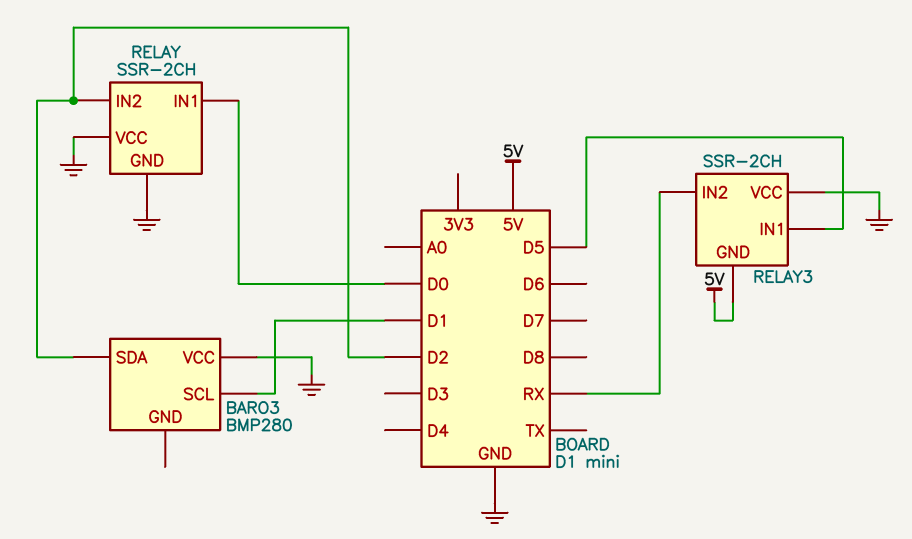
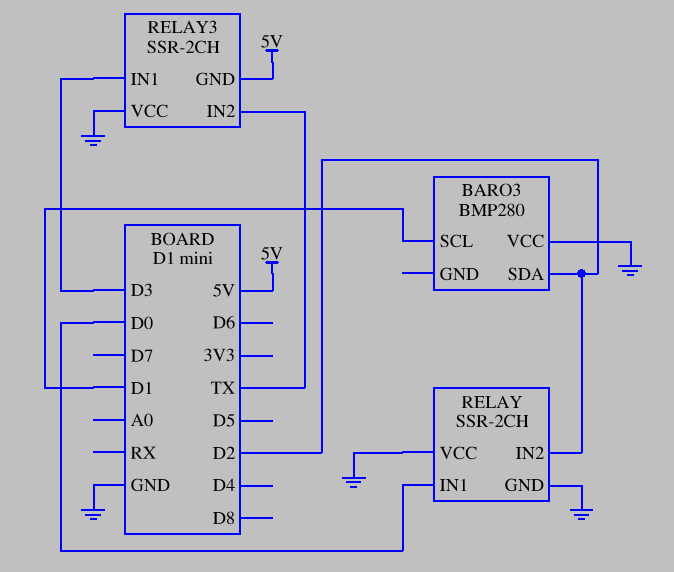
RELAY3 pin IN1: D5 -> D3
RELAY3 pin IN2: RX -> TX

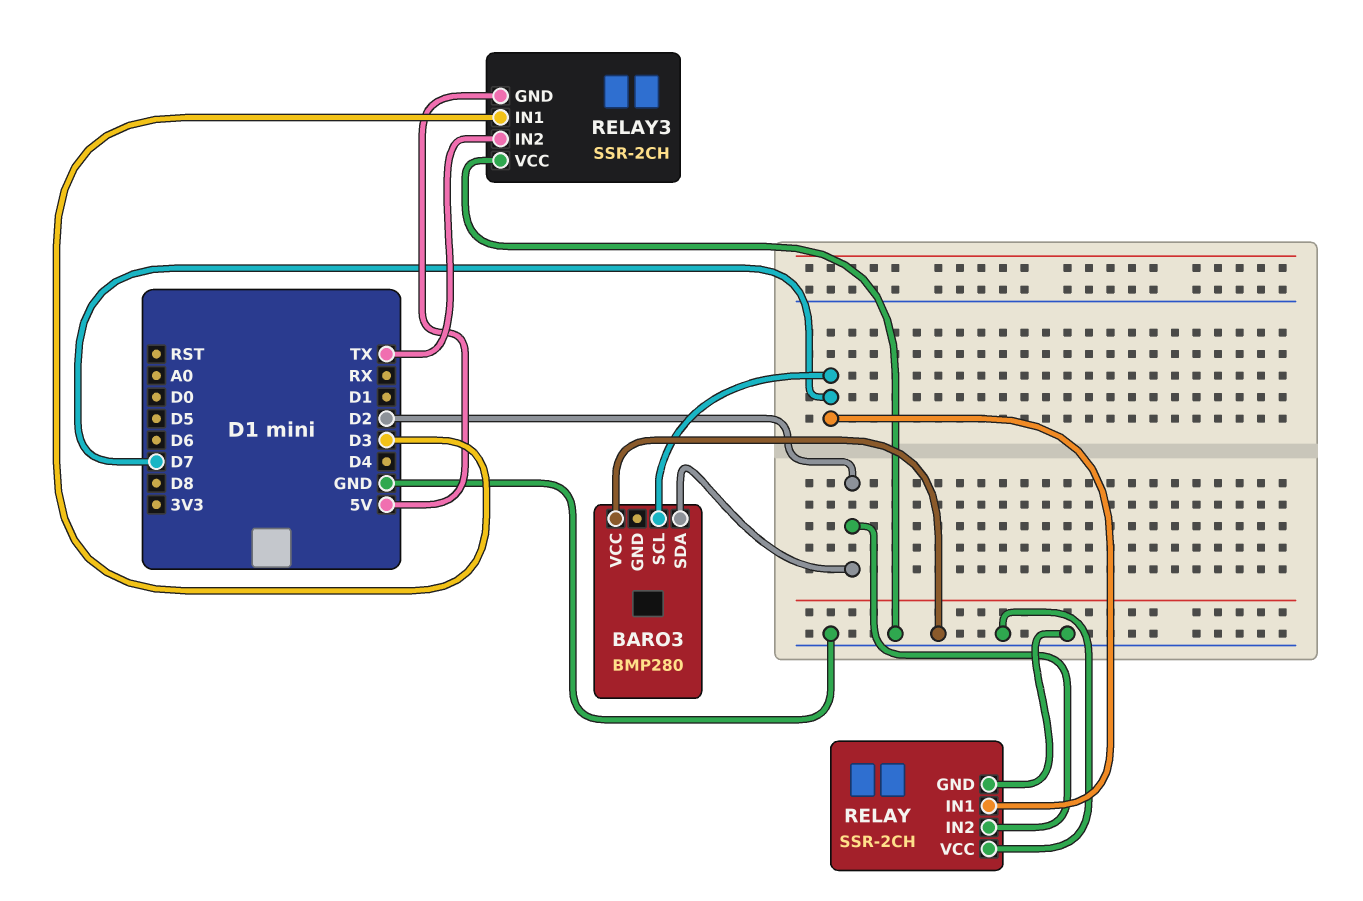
BARO3 pin SCL: D1 -> D7
RELAY pin IN1: D0 -> D7

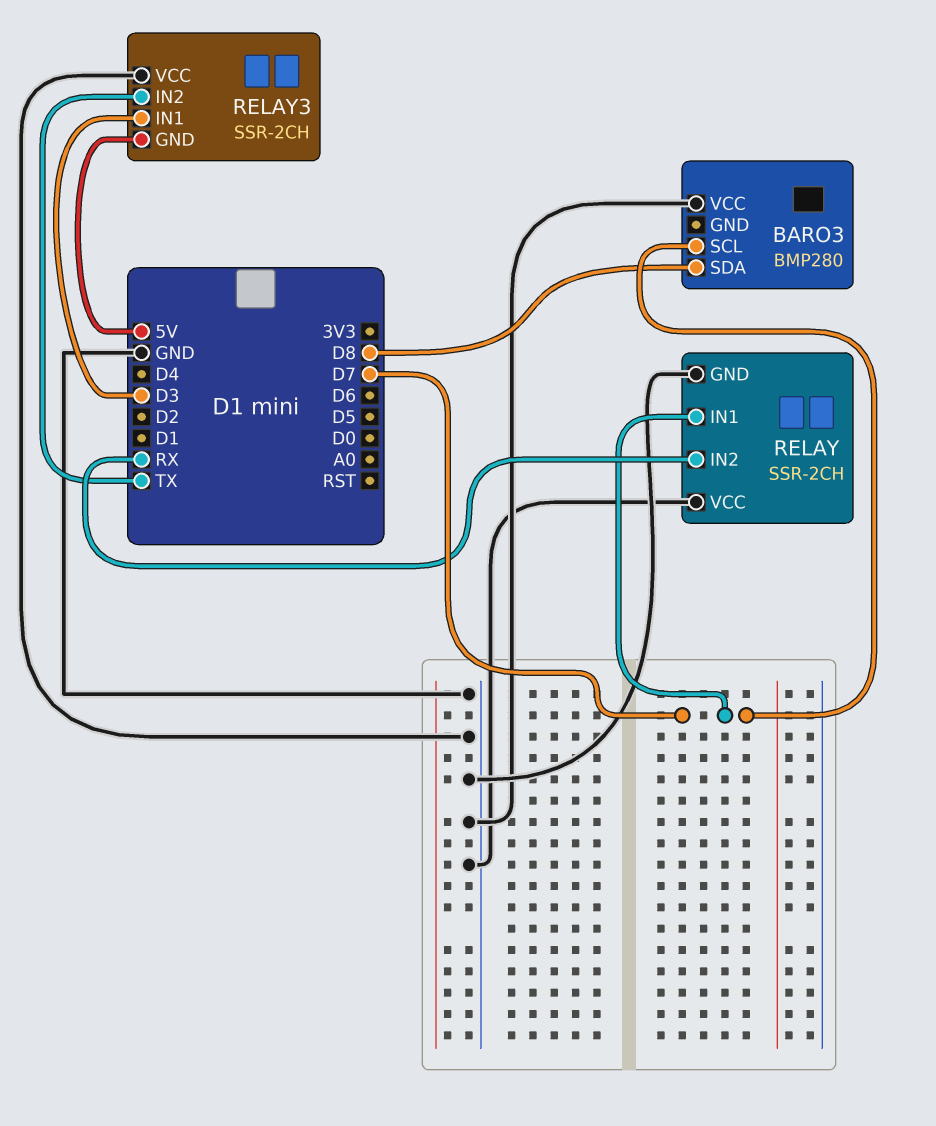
BARO3 pin SDA: D2 -> D8
RELAY pin IN2: D2 -> RX

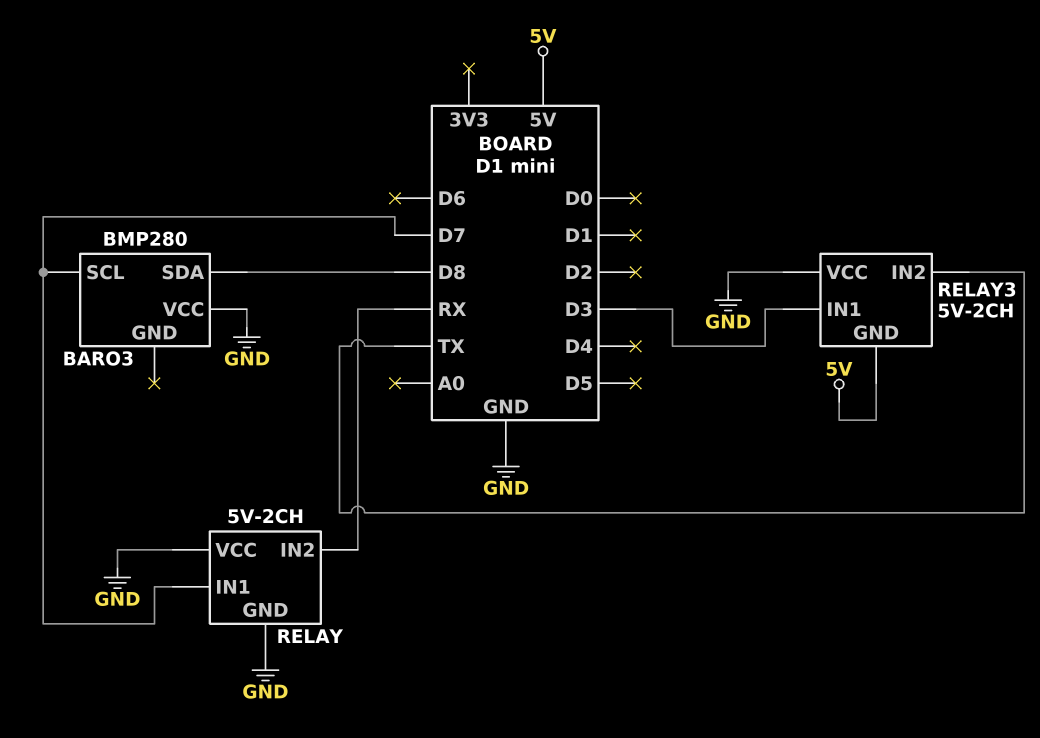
RELAY: SSR-2CH -> 5V-2CH
RELAY3: SSR-2CH -> 5V-2CH

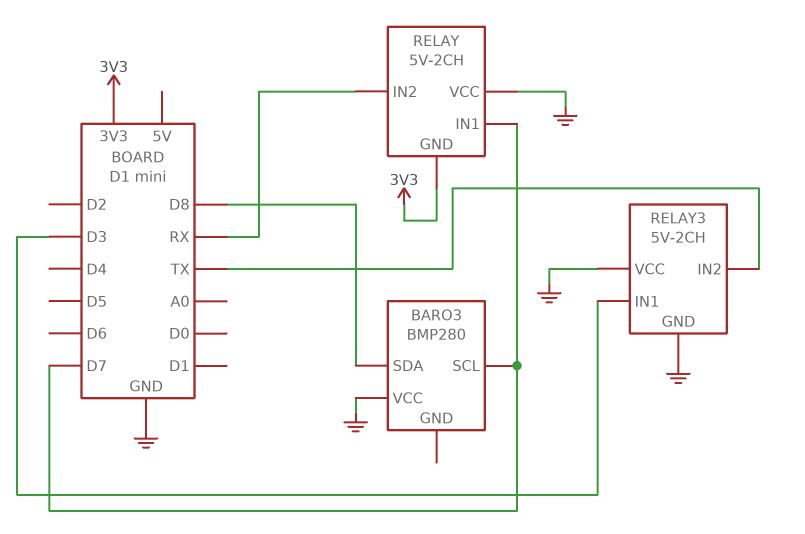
RELAY pin GND: GND -> 3V3
RELAY3 pin GND: 5V -> GND

